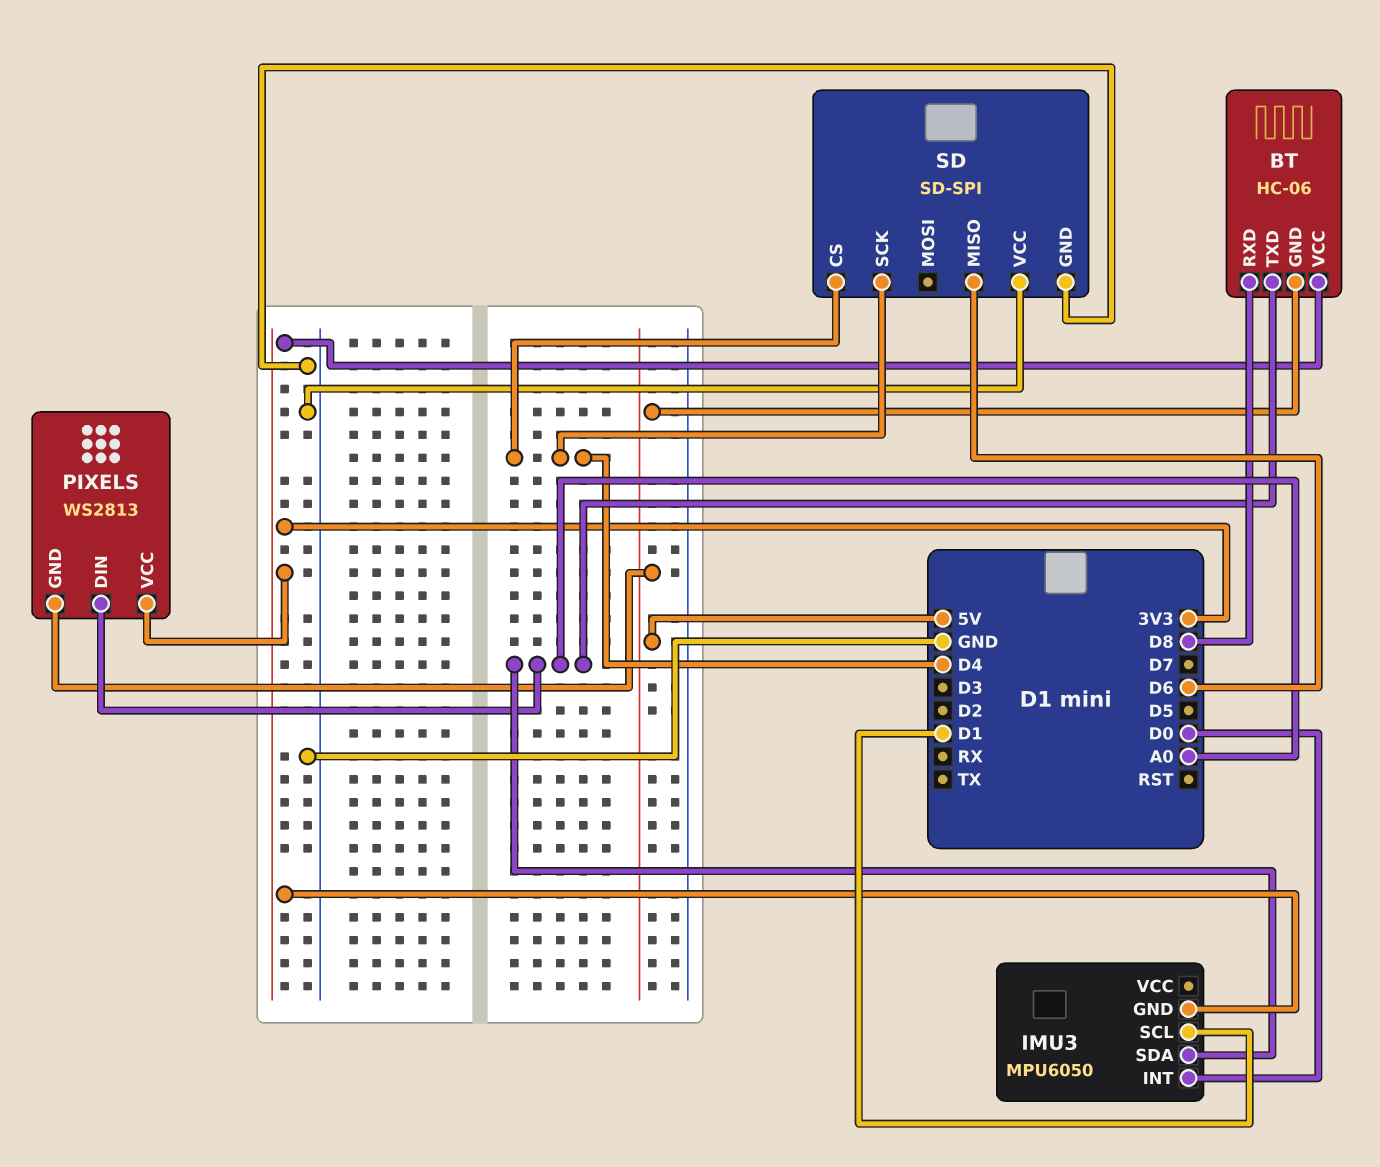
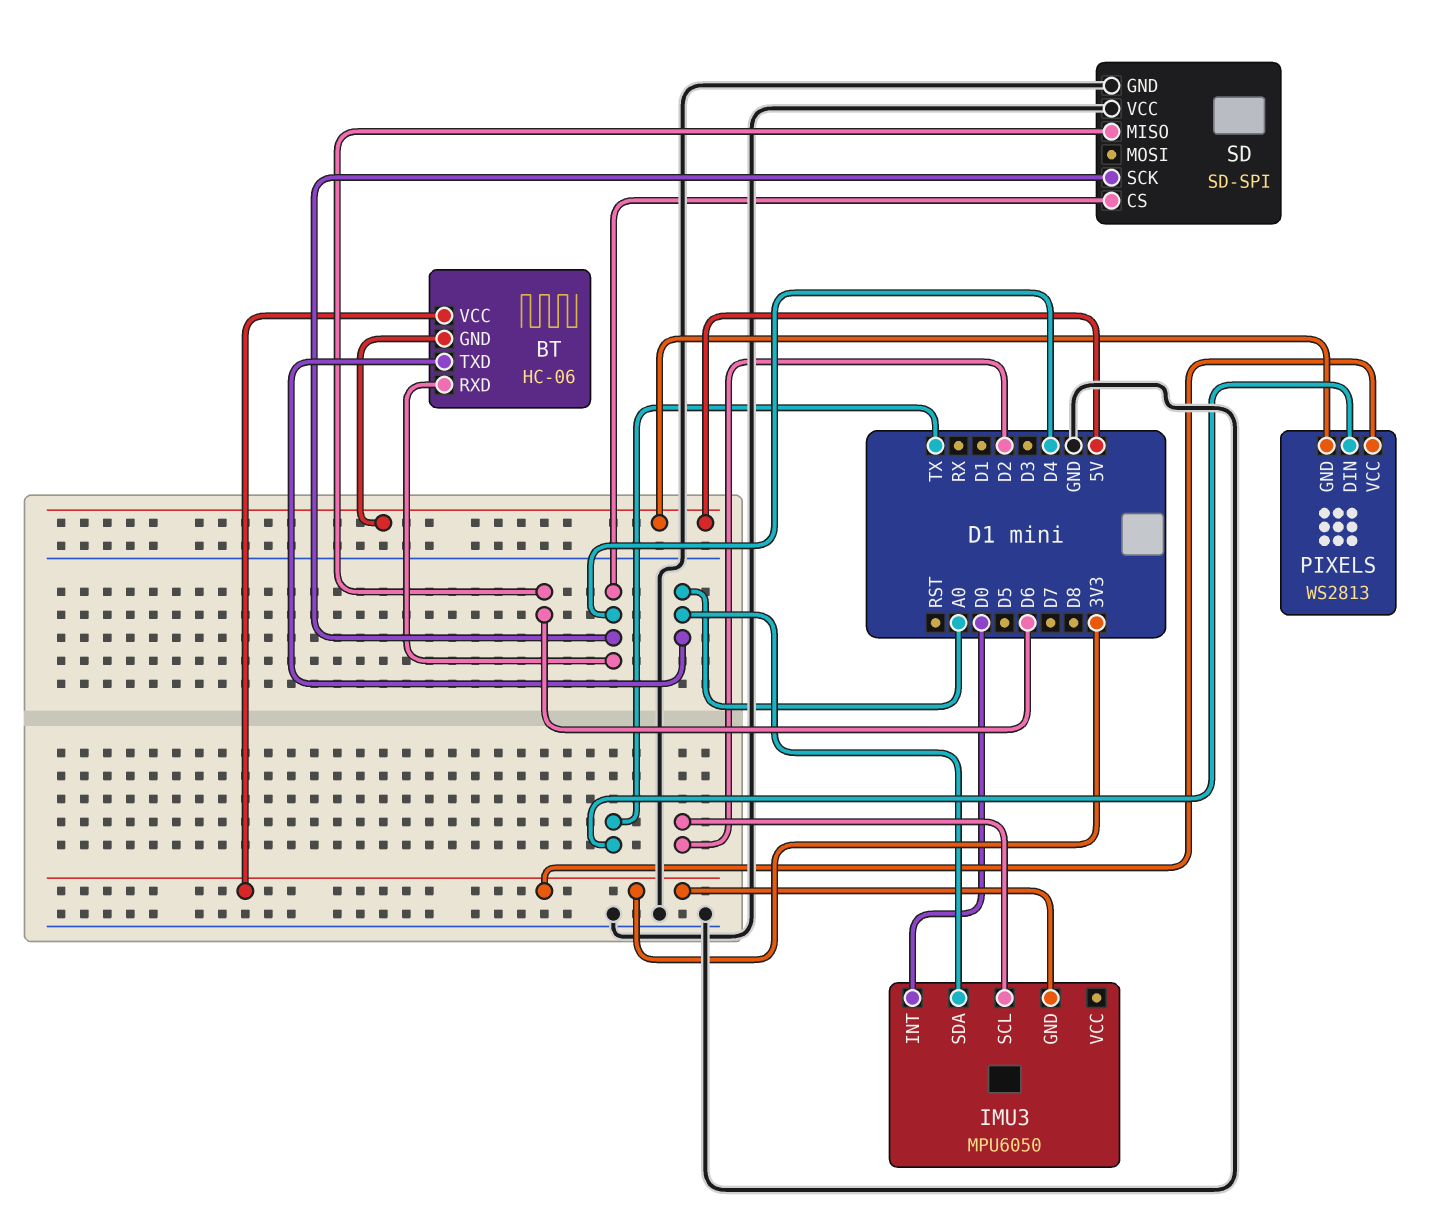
BT pin RXD: D8 -> D4
IMU3 pin SCL: D1 -> D2
PIXELS pin DIN: A0 -> TX

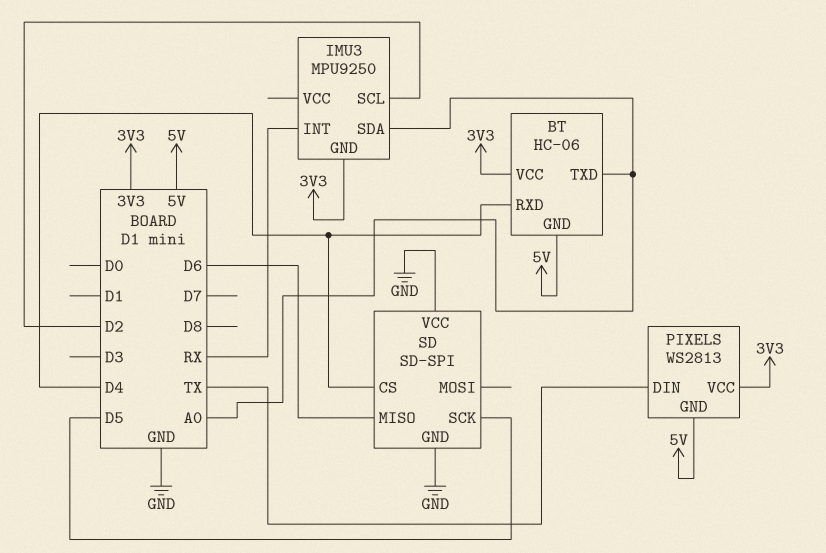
IMU3: MPU6050 -> MPU9250
IMU3 pin INT: D0 -> RX
SD pin SCK: D4 -> D5

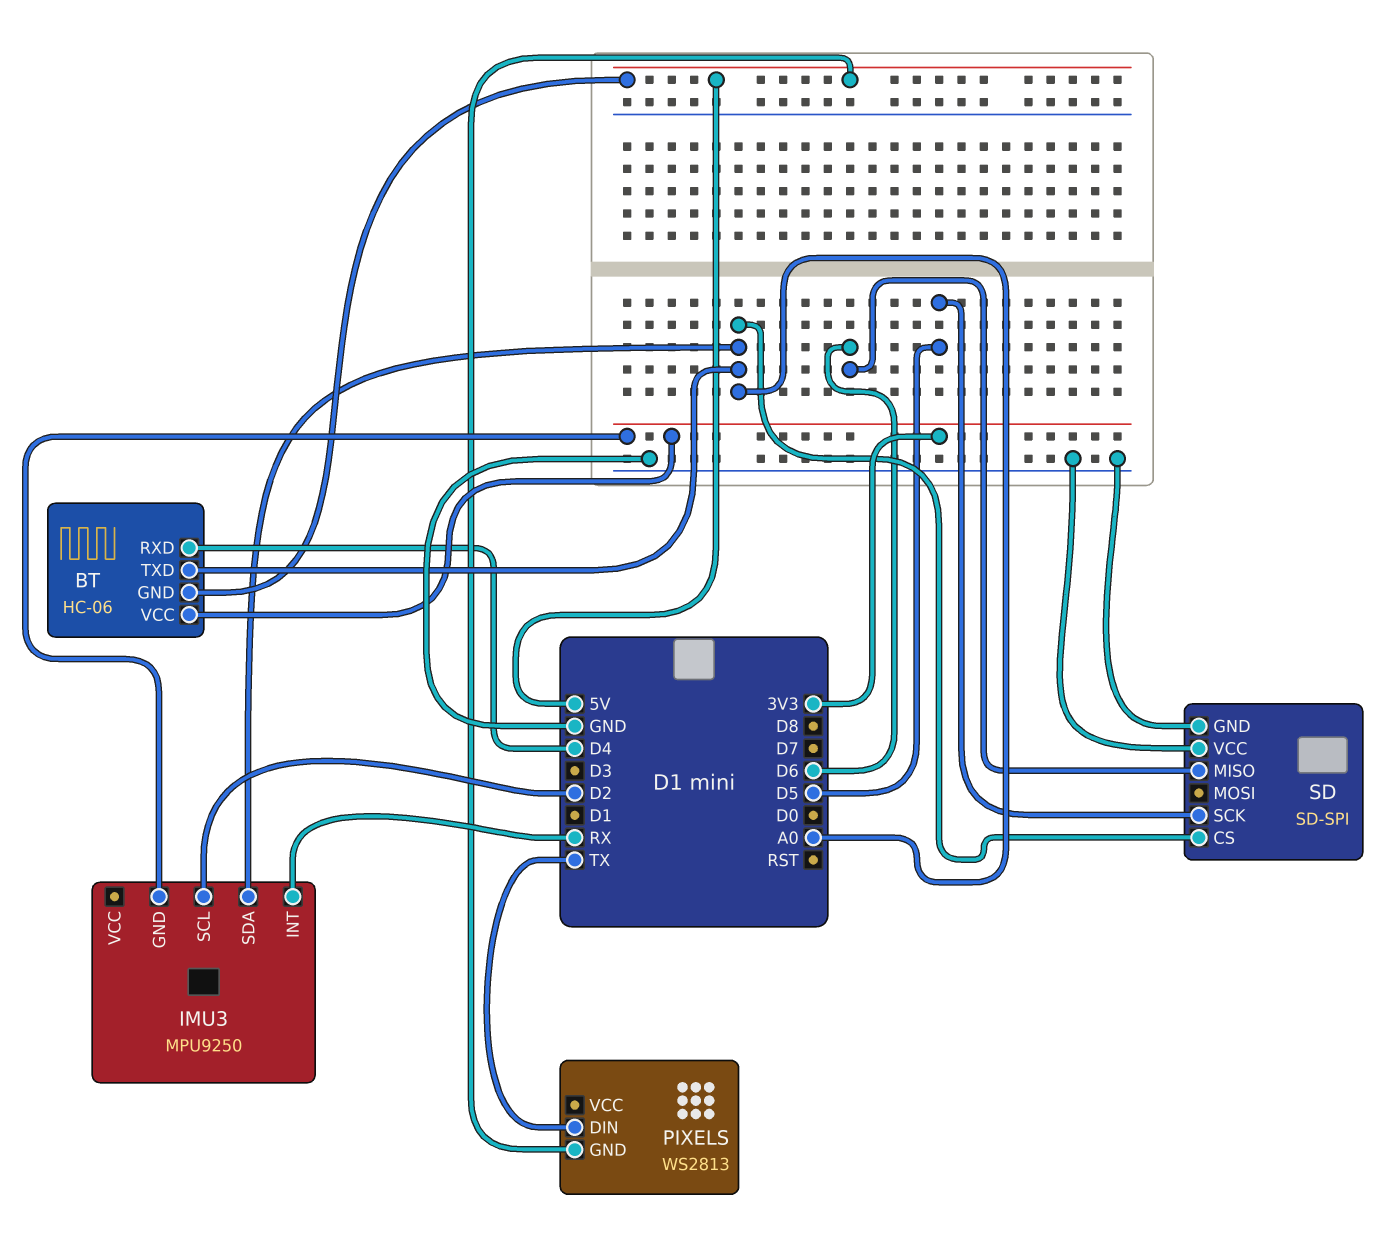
PIXELS pin VCC: 3V3 -> none
SD pin CS: D4 -> A0

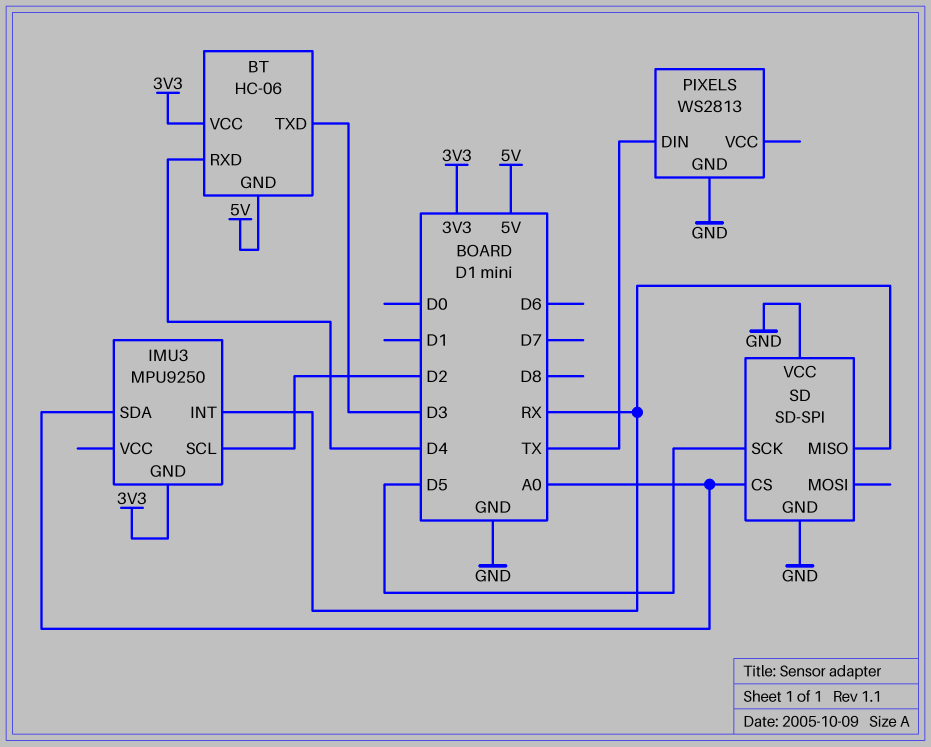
BT pin TXD: A0 -> D3
PIXELS pin GND: 5V -> GND
SD pin MISO: D6 -> RX

